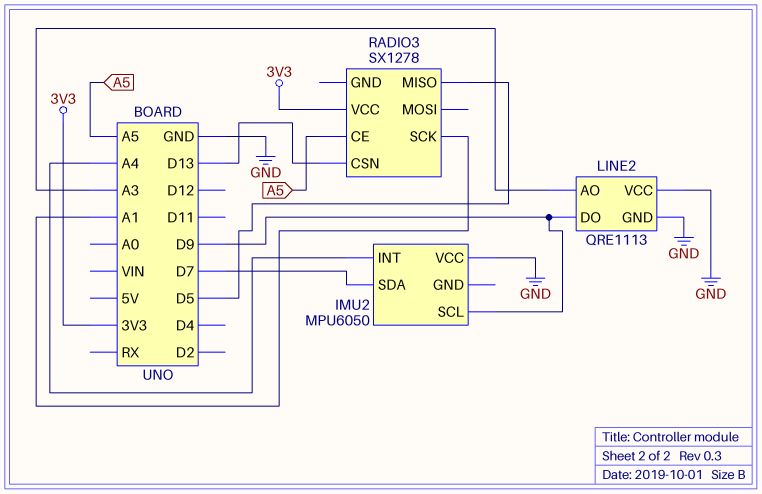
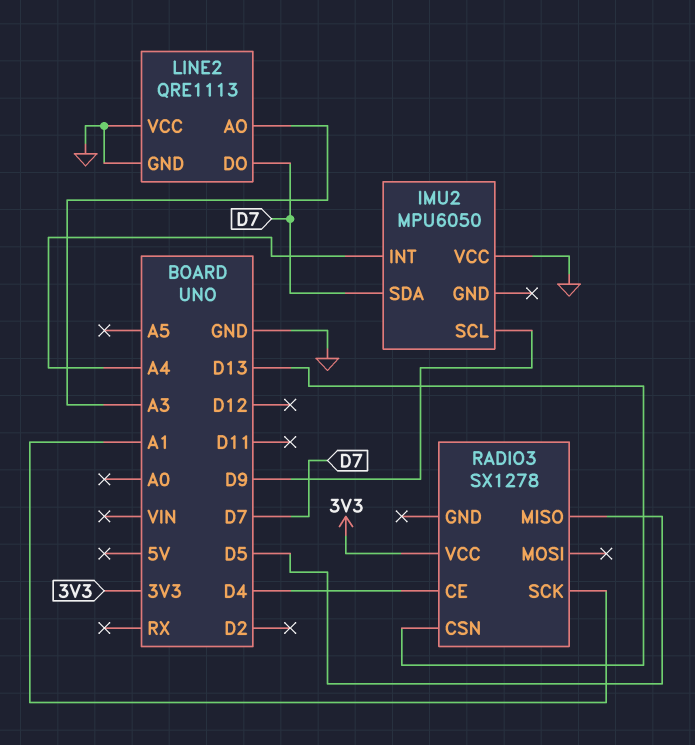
LINE2 pin DO: D9 -> D7
RADIO3 pin CE: A5 -> D4

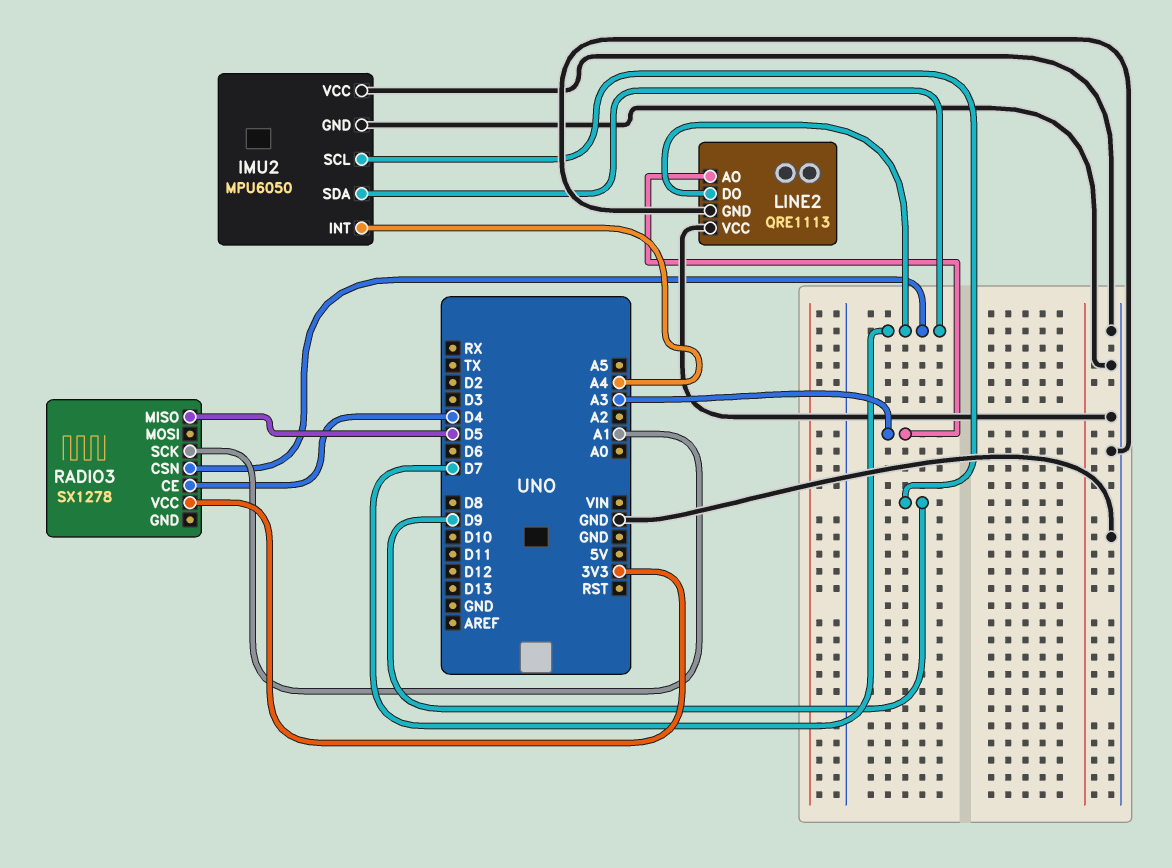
IMU2 pin GND: none -> GND
RADIO3 pin CSN: D13 -> D7

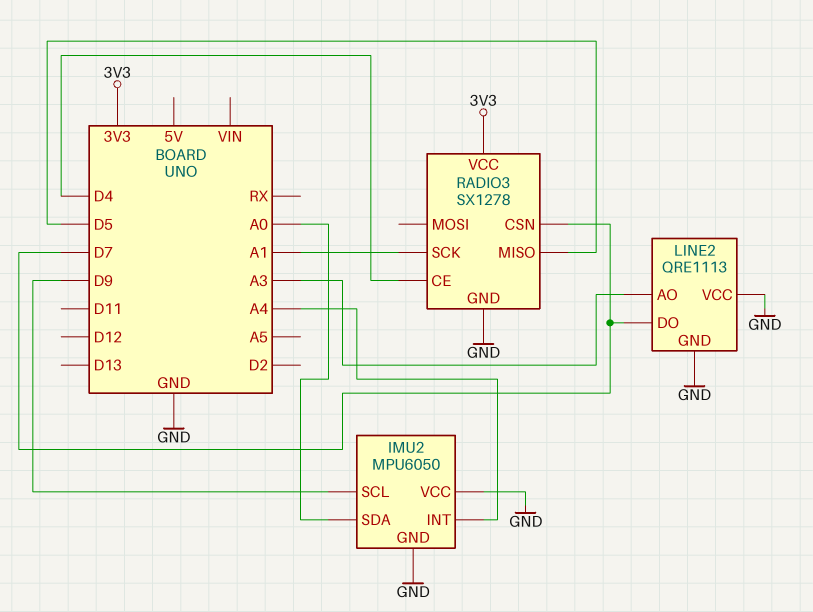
IMU2 pin SDA: D7 -> A0
RADIO3 pin GND: none -> GND

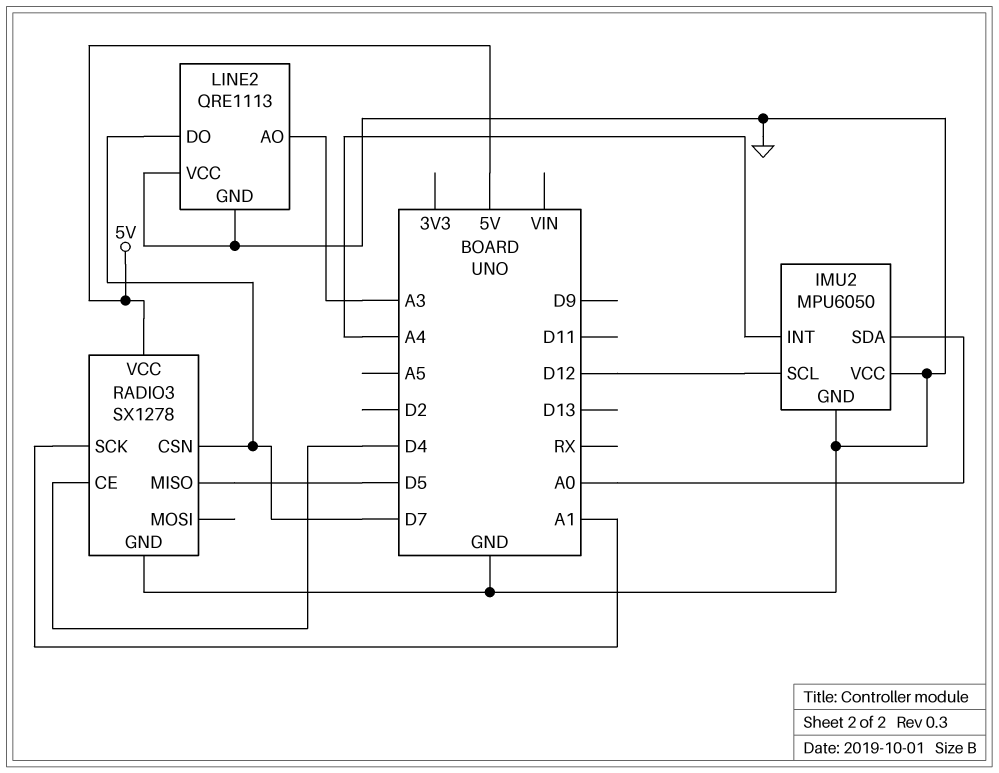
IMU2 pin SCL: D9 -> D12
RADIO3 pin VCC: 3V3 -> 5V

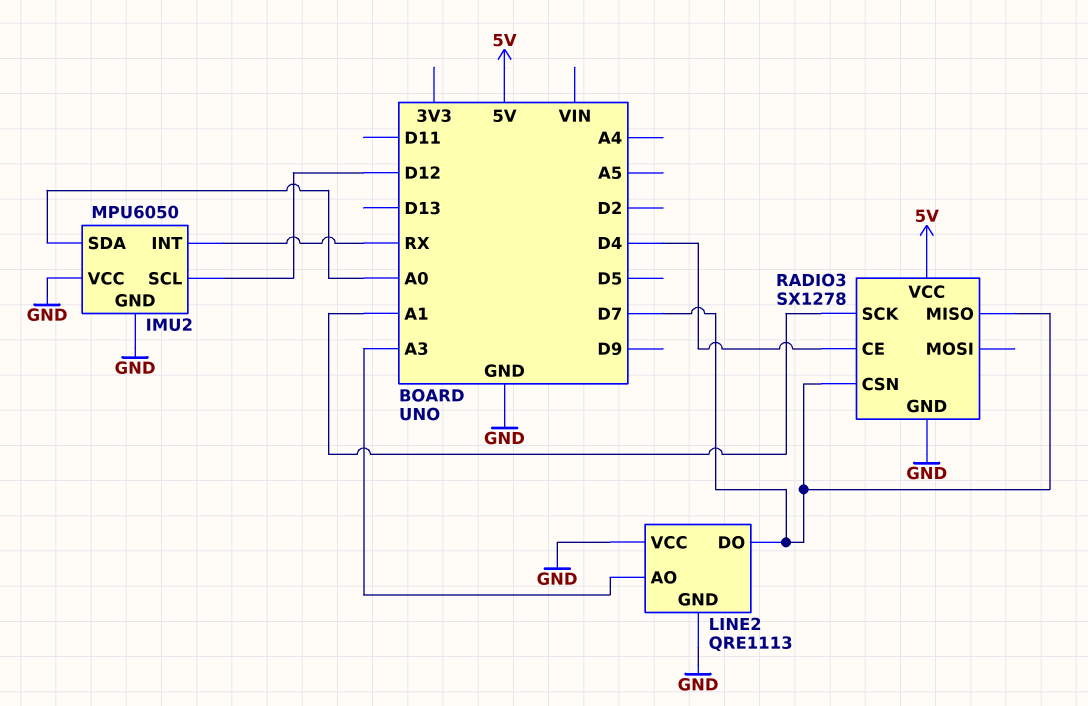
IMU2 pin INT: A4 -> RX
RADIO3 pin MISO: D5 -> D7

